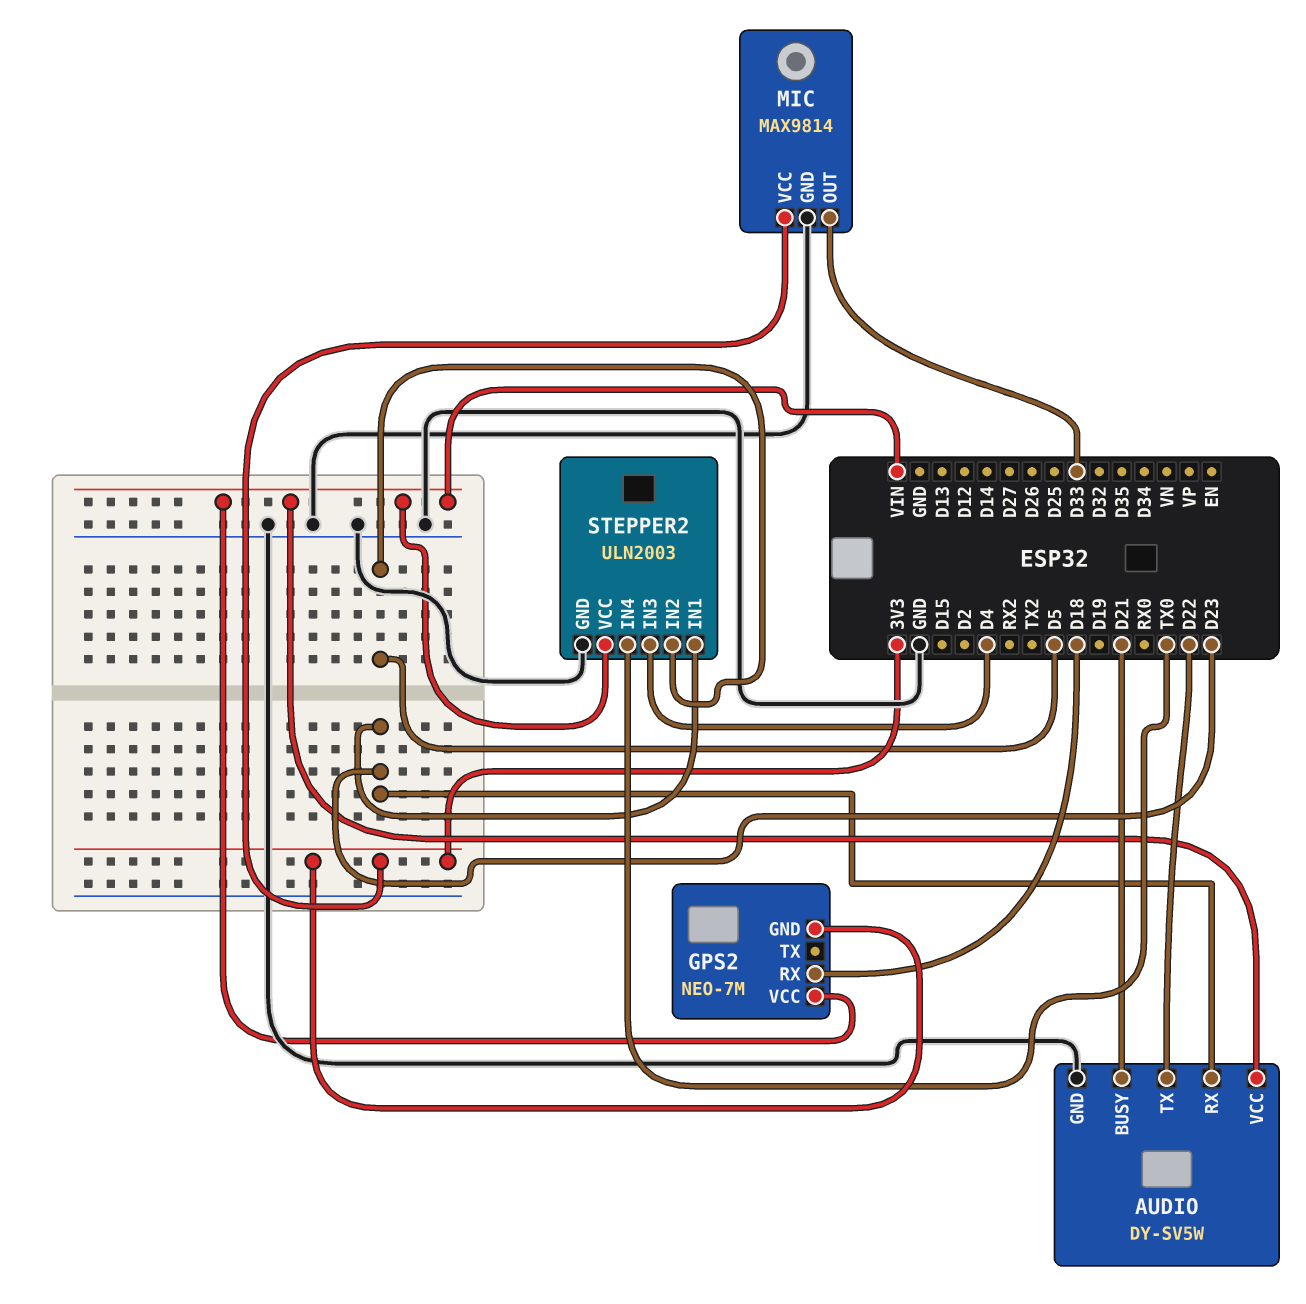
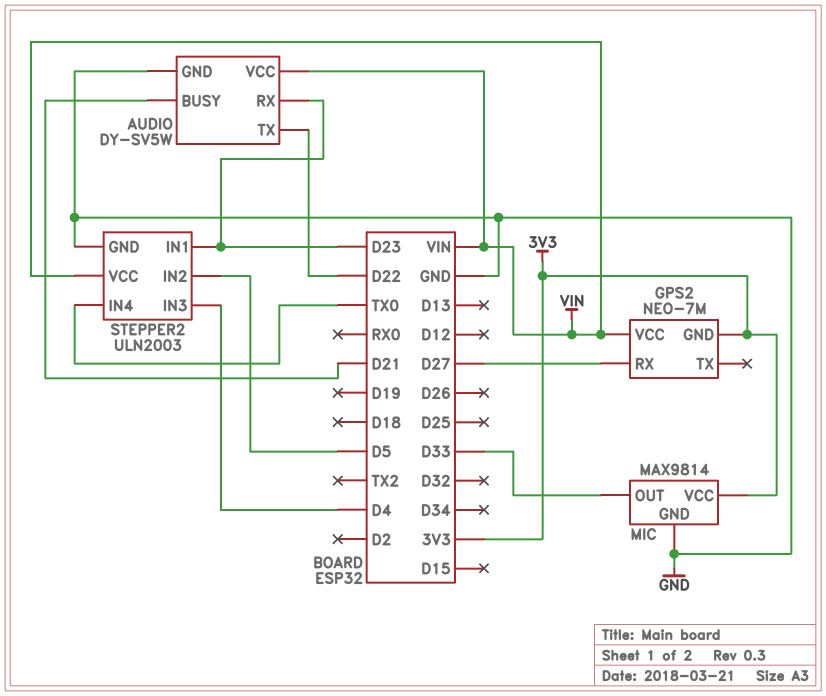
GPS2 pin RX: D18 -> D27

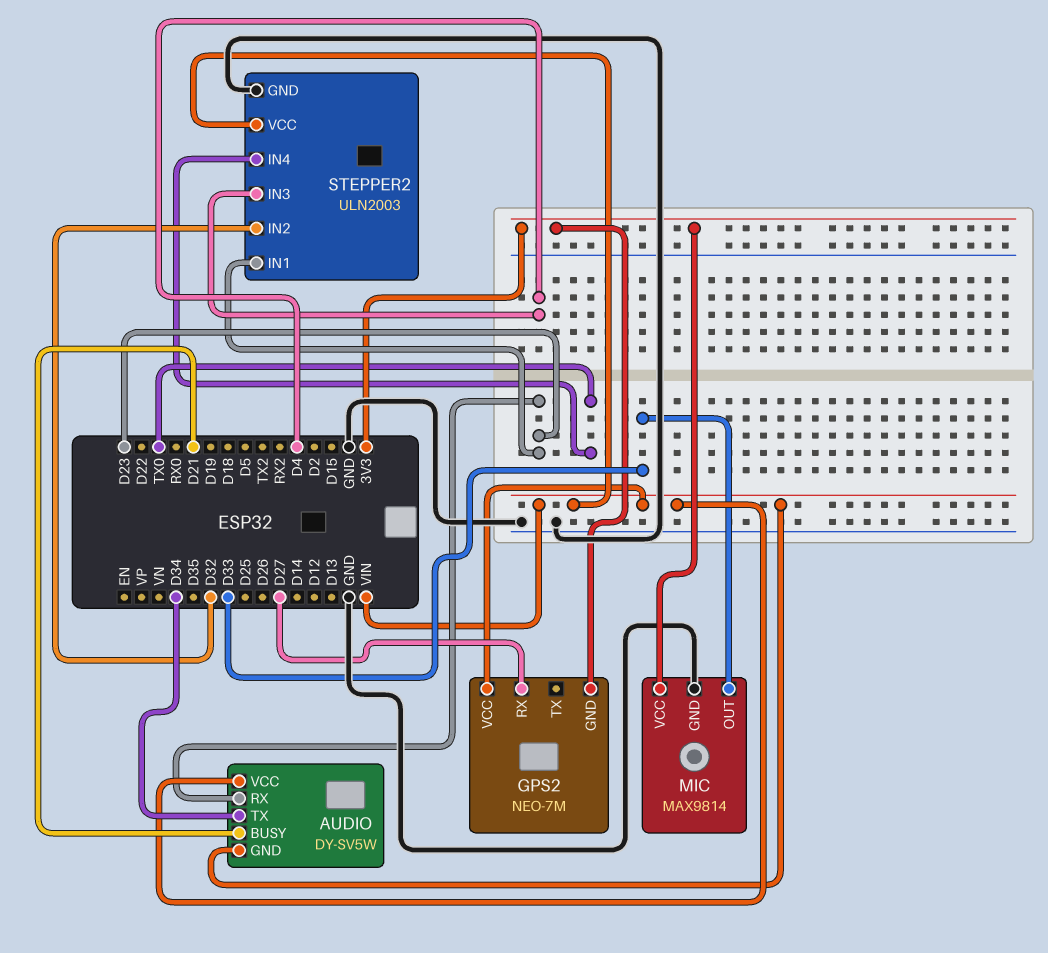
AUDIO pin GND: GND -> VIN
AUDIO pin TX: D22 -> D34
STEPPER2 pin IN2: D5 -> D32

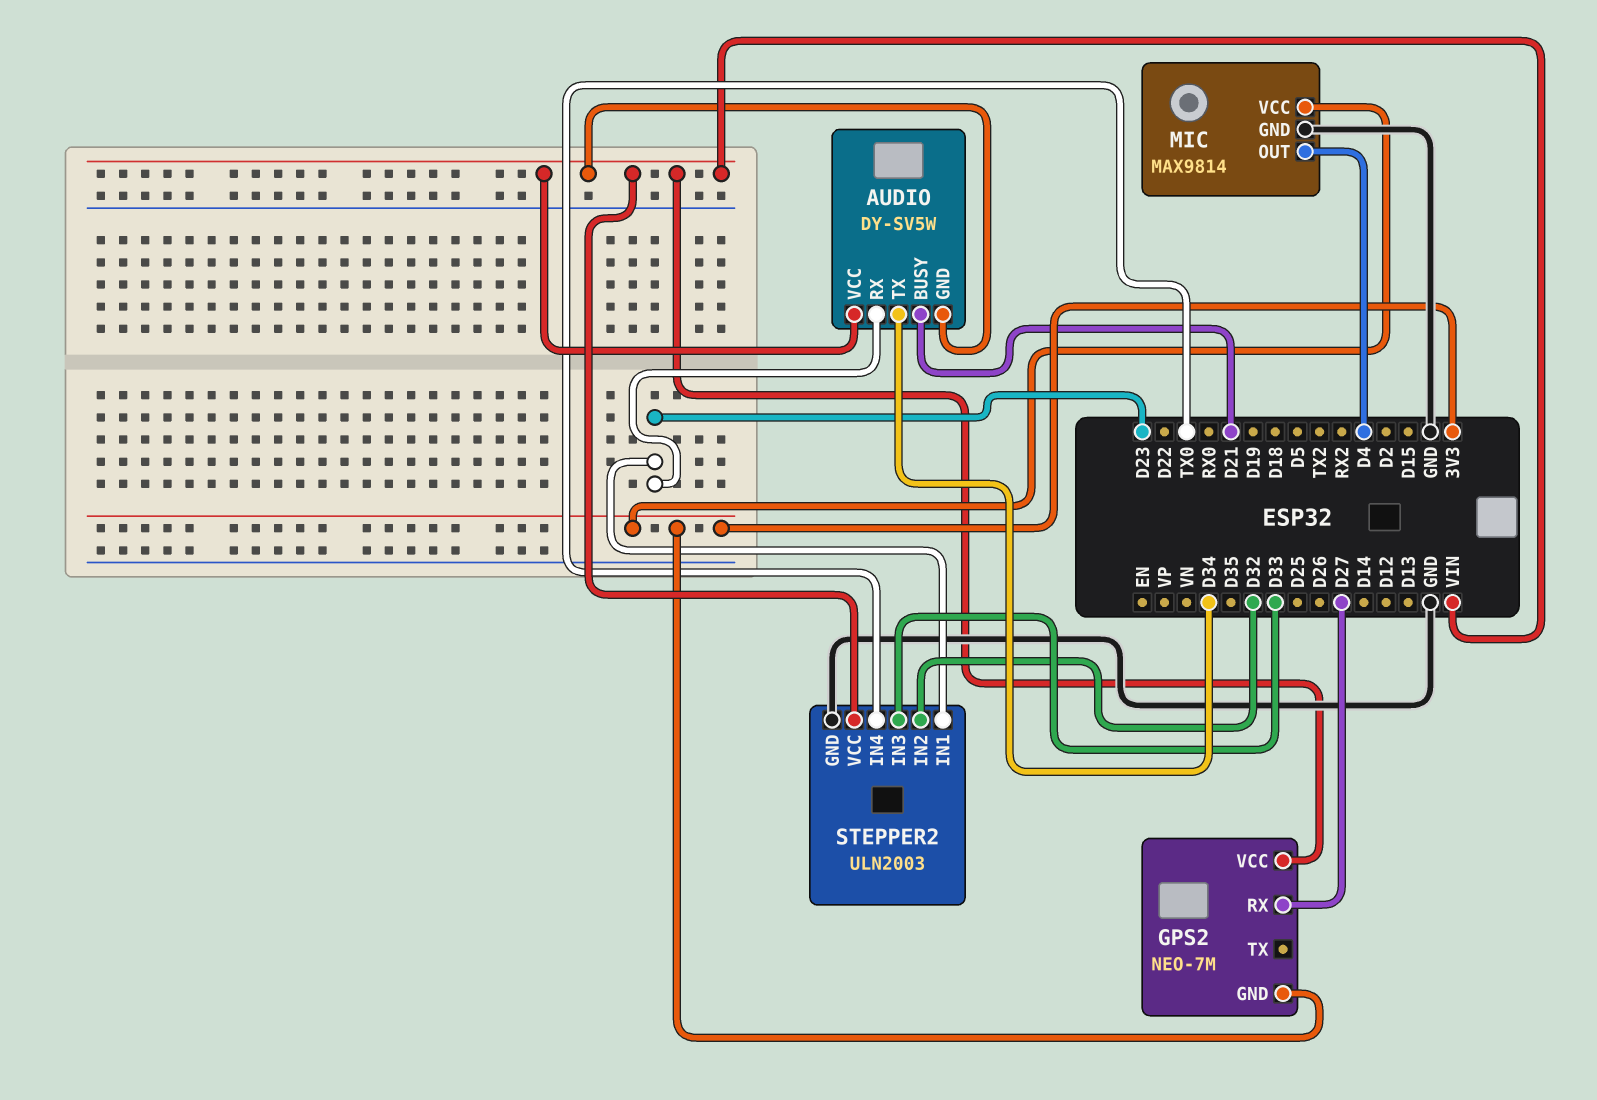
MIC pin OUT: D33 -> D4
STEPPER2 pin IN3: D4 -> D33

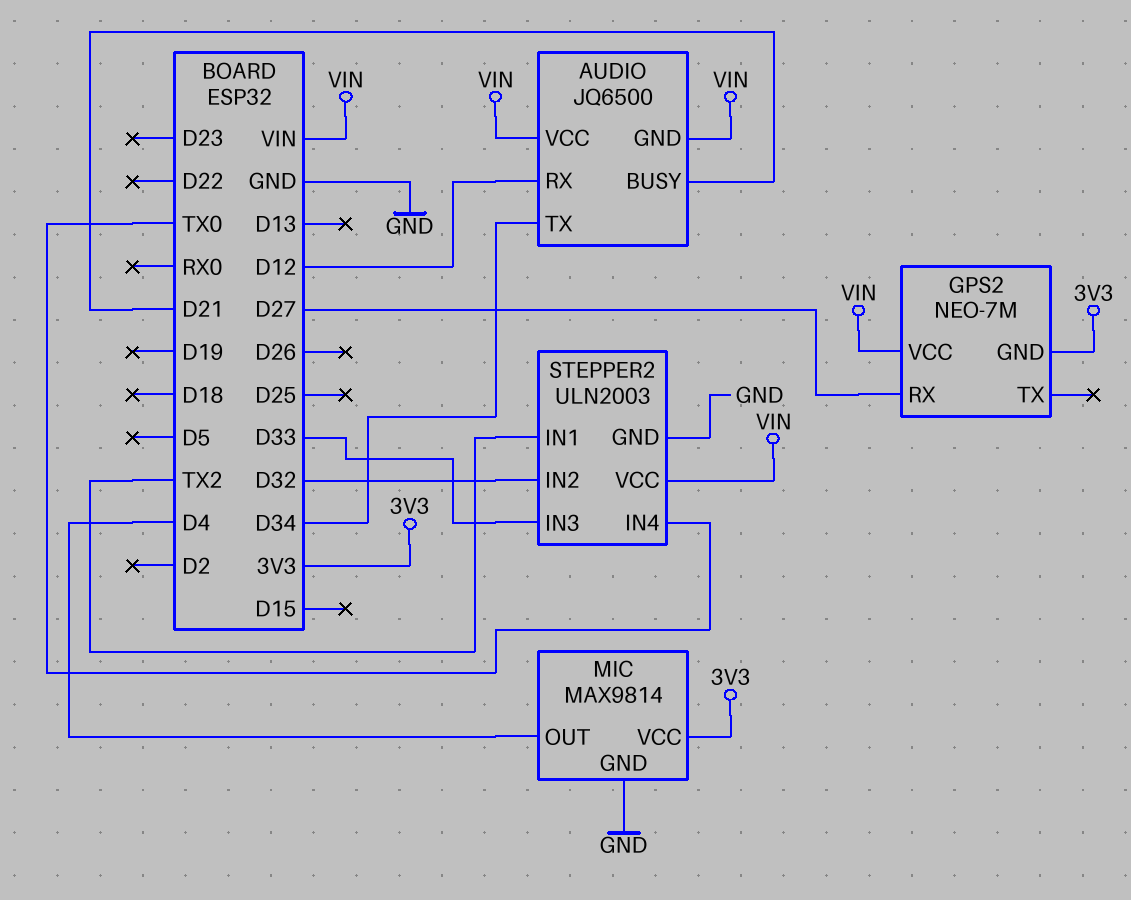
AUDIO: DY-SV5W -> JQ6500
AUDIO pin RX: D23 -> D12
STEPPER2 pin IN1: D23 -> TX2

